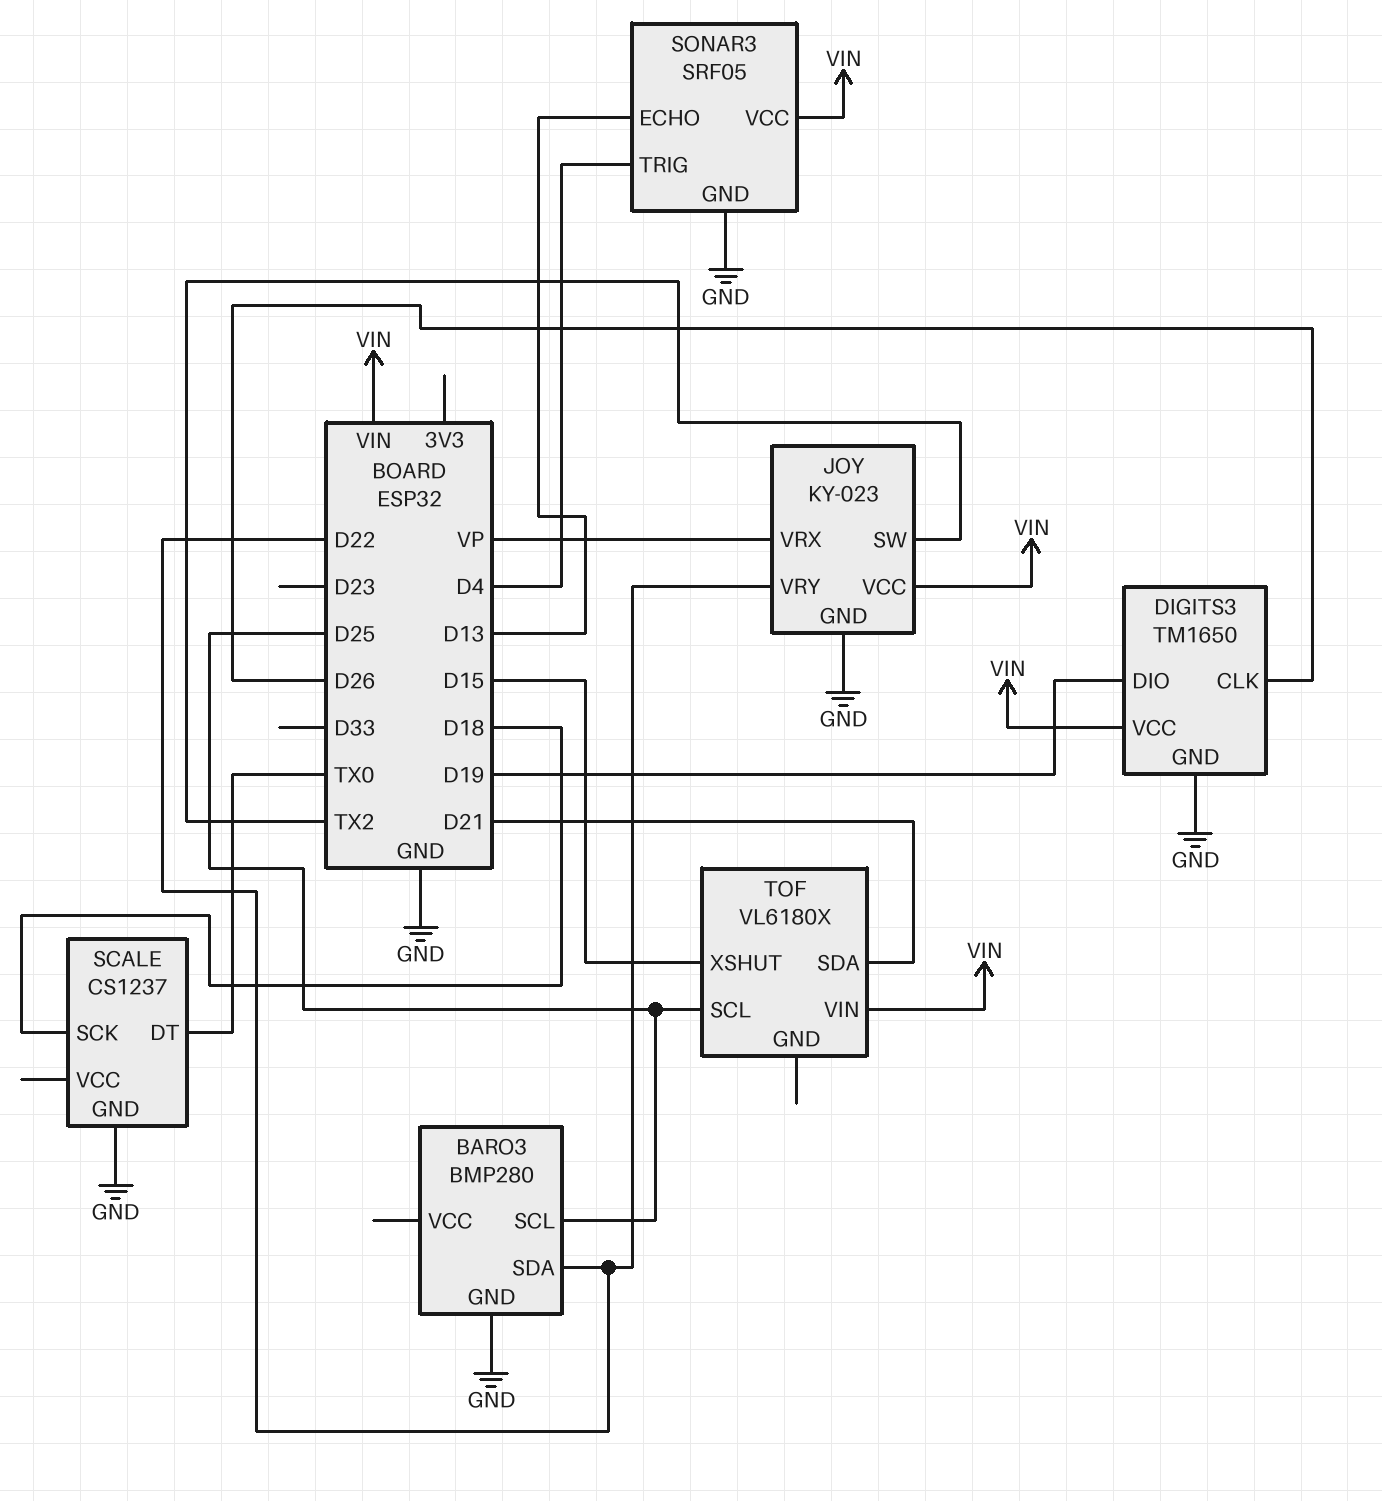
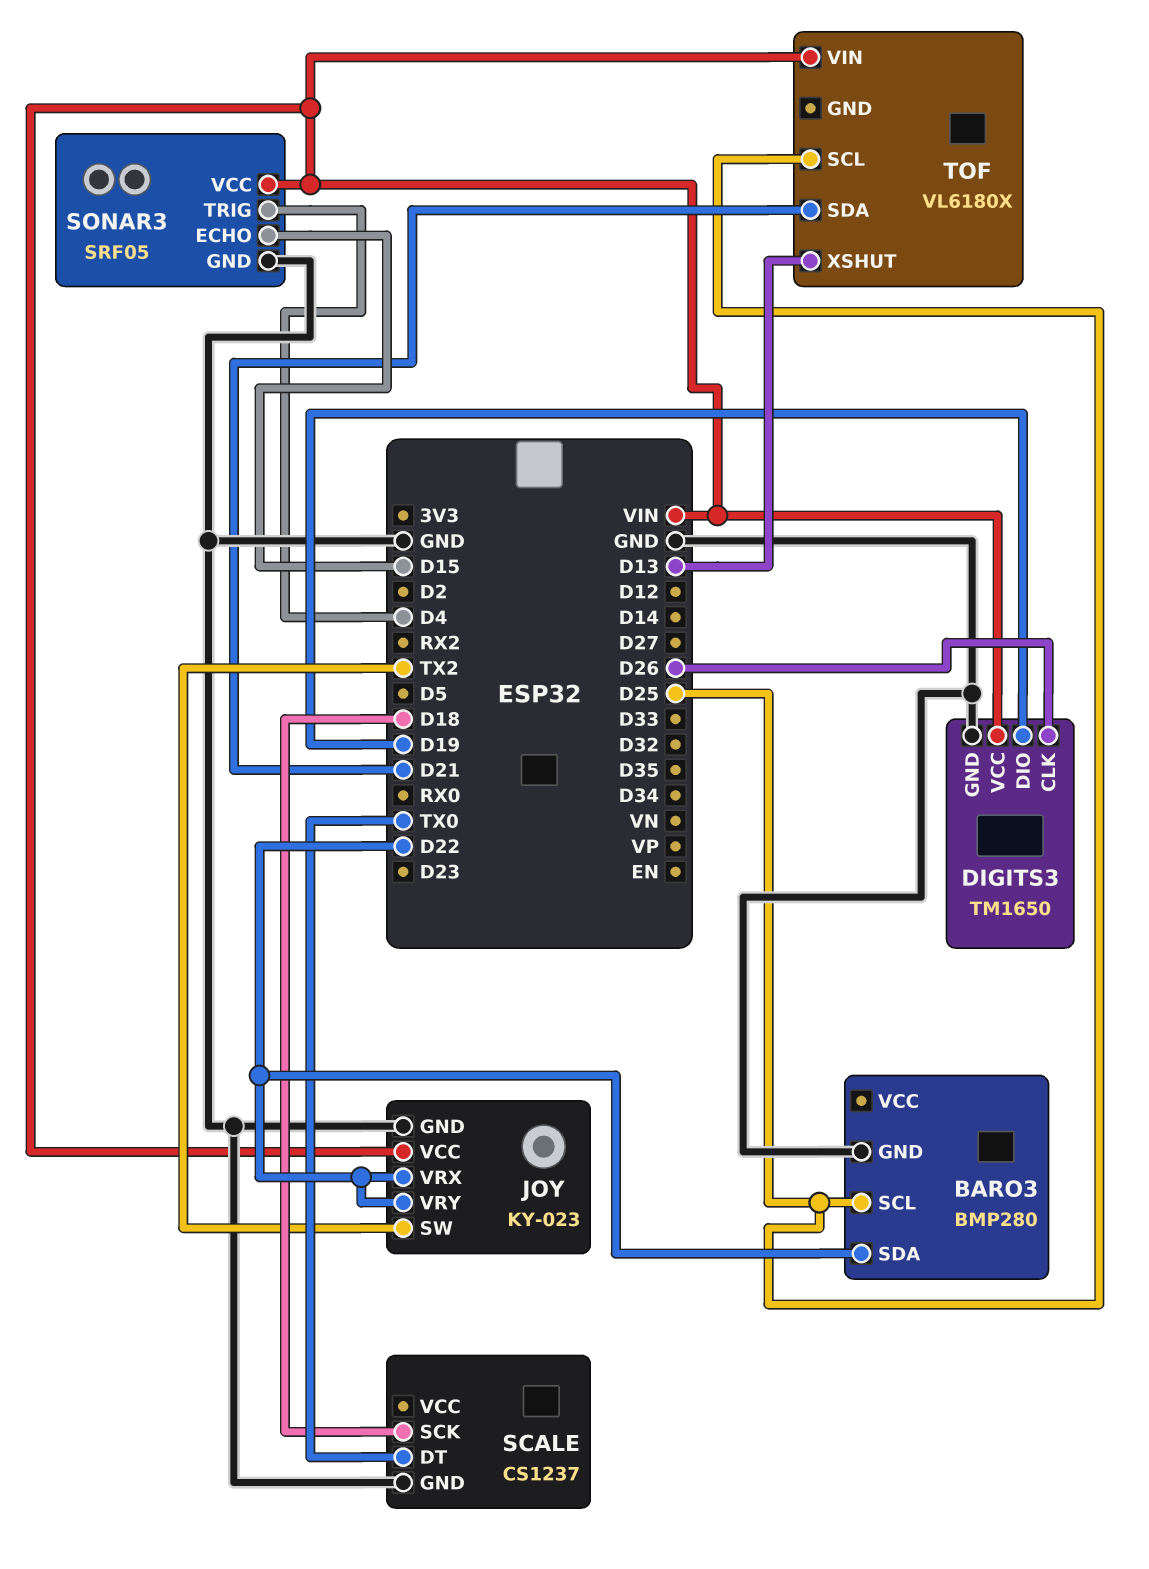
JOY pin VRX: VP -> D22
SONAR3 pin ECHO: D13 -> D15
TOF pin XSHUT: D15 -> D13

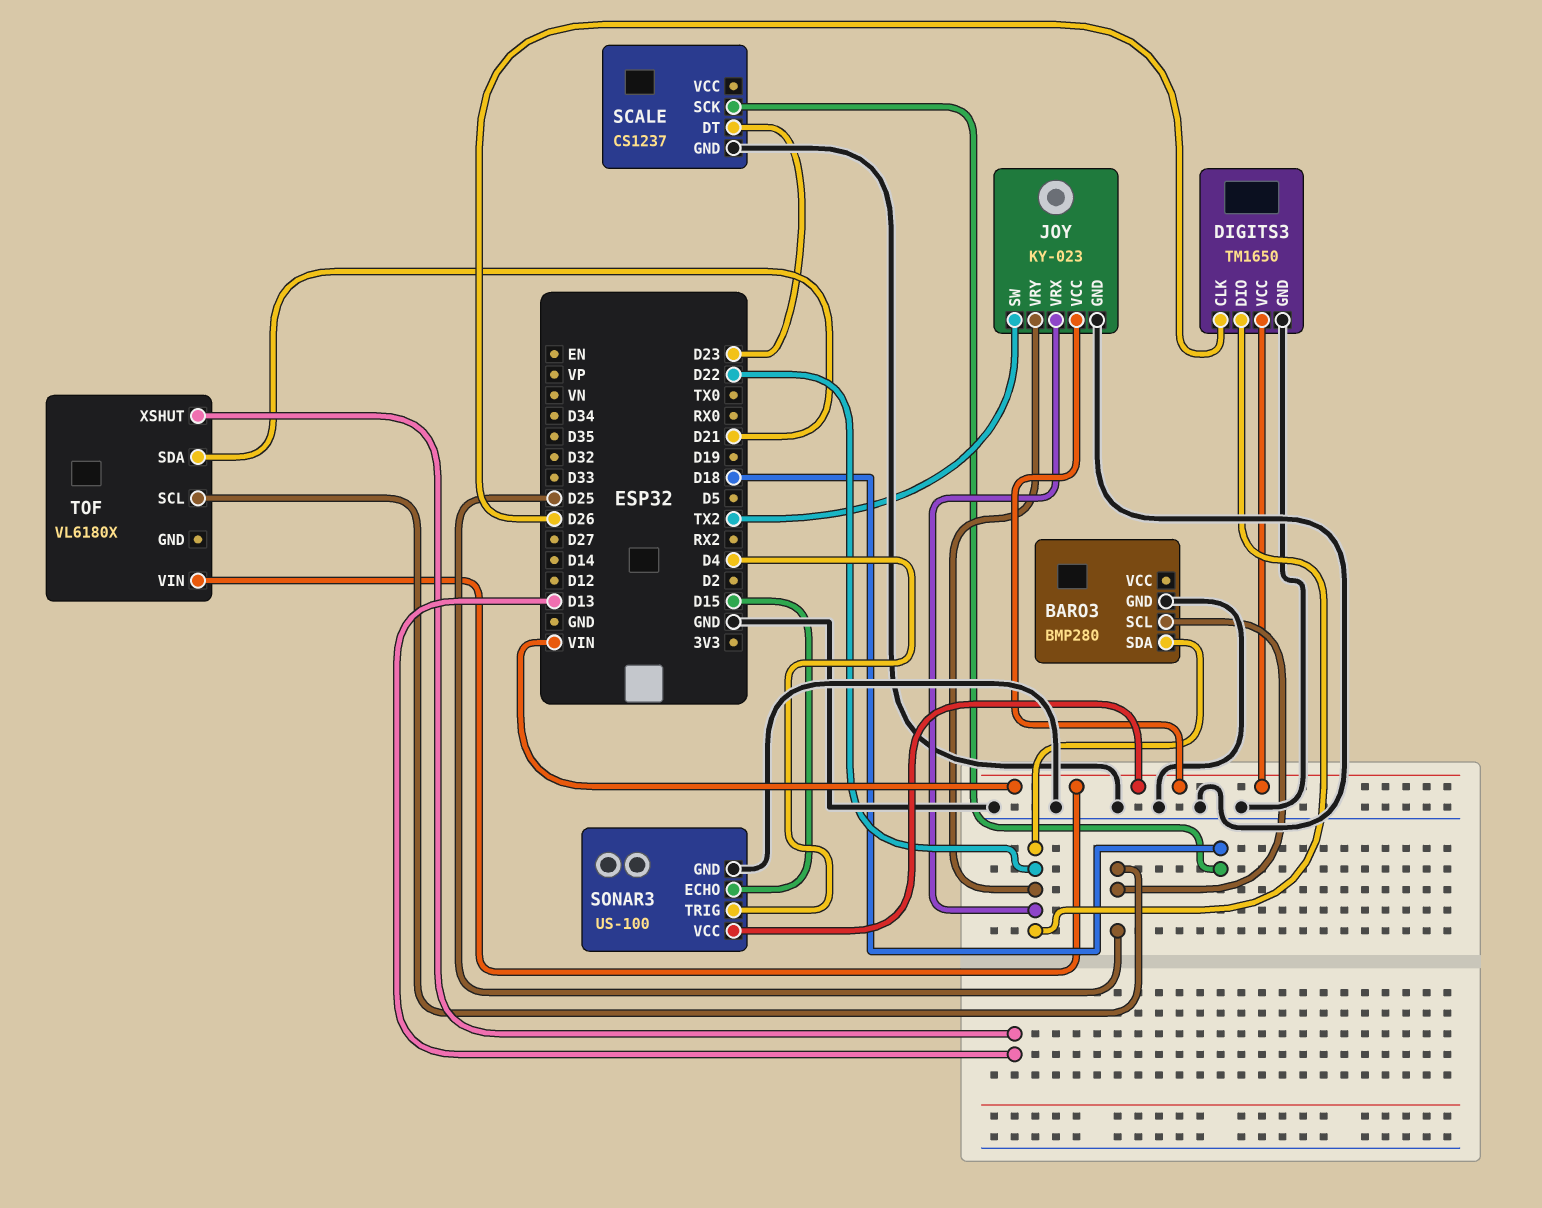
DIGITS3 pin DIO: D19 -> D22
SCALE pin DT: TX0 -> D23
SONAR3: SRF05 -> US-100

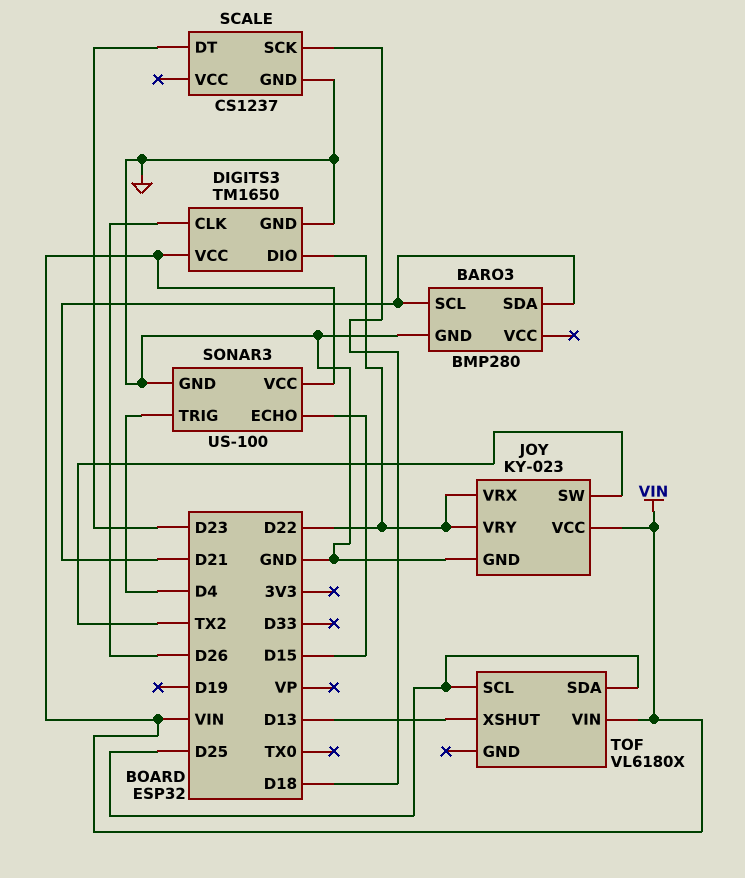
BARO3 pin SCL: D25 -> D21
BARO3 pin SDA: D22 -> D21
TOF pin SDA: D21 -> D25

